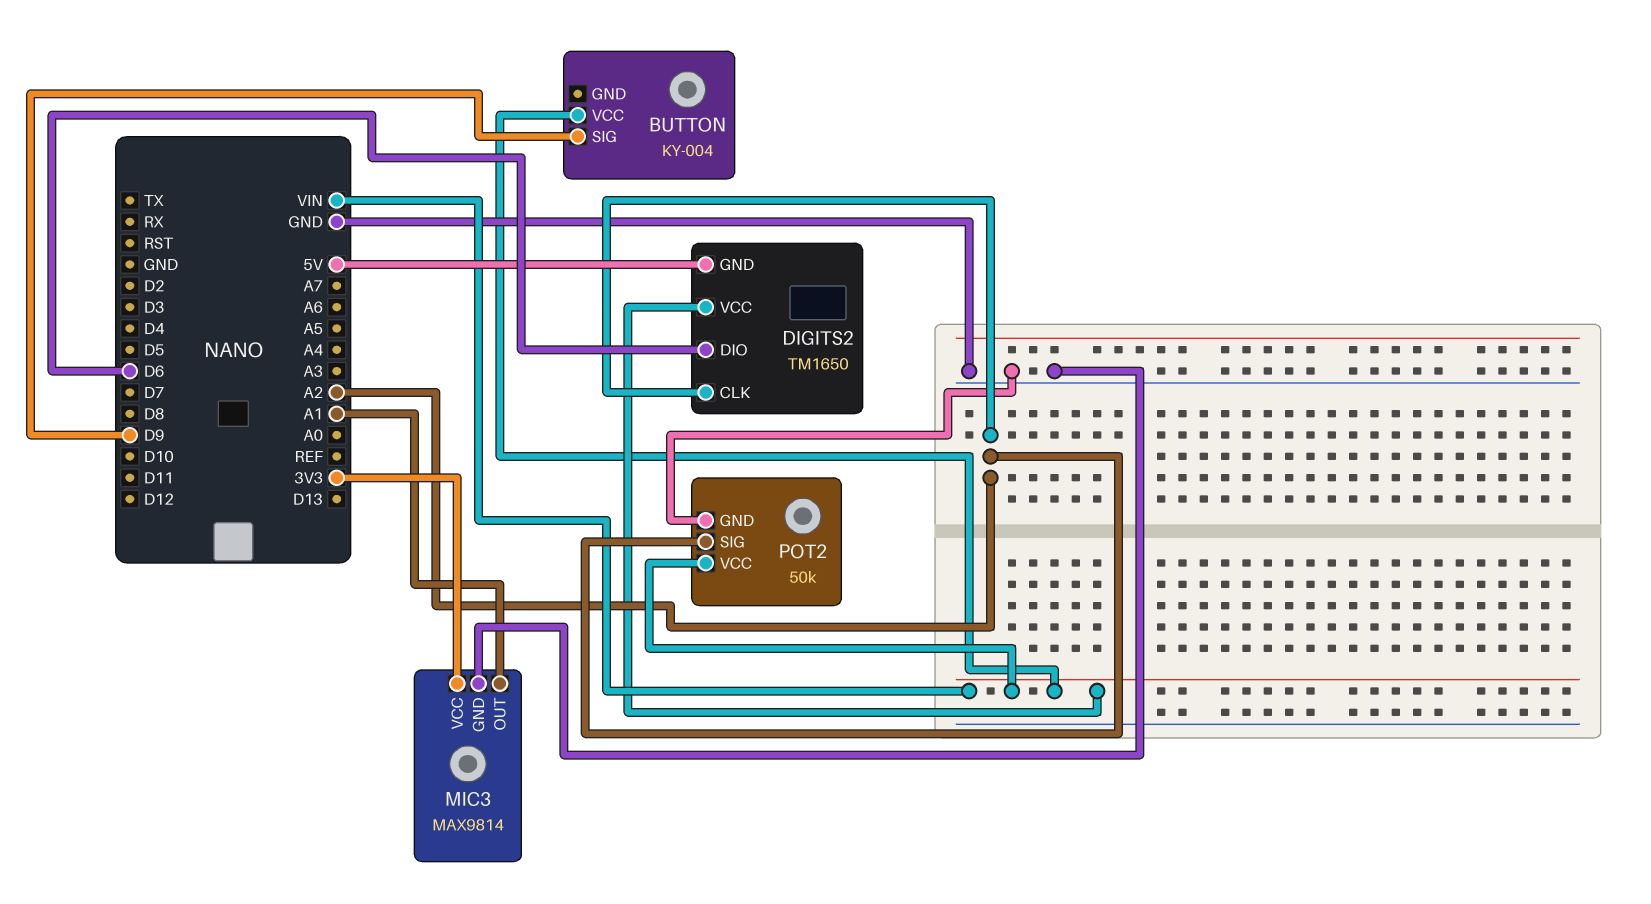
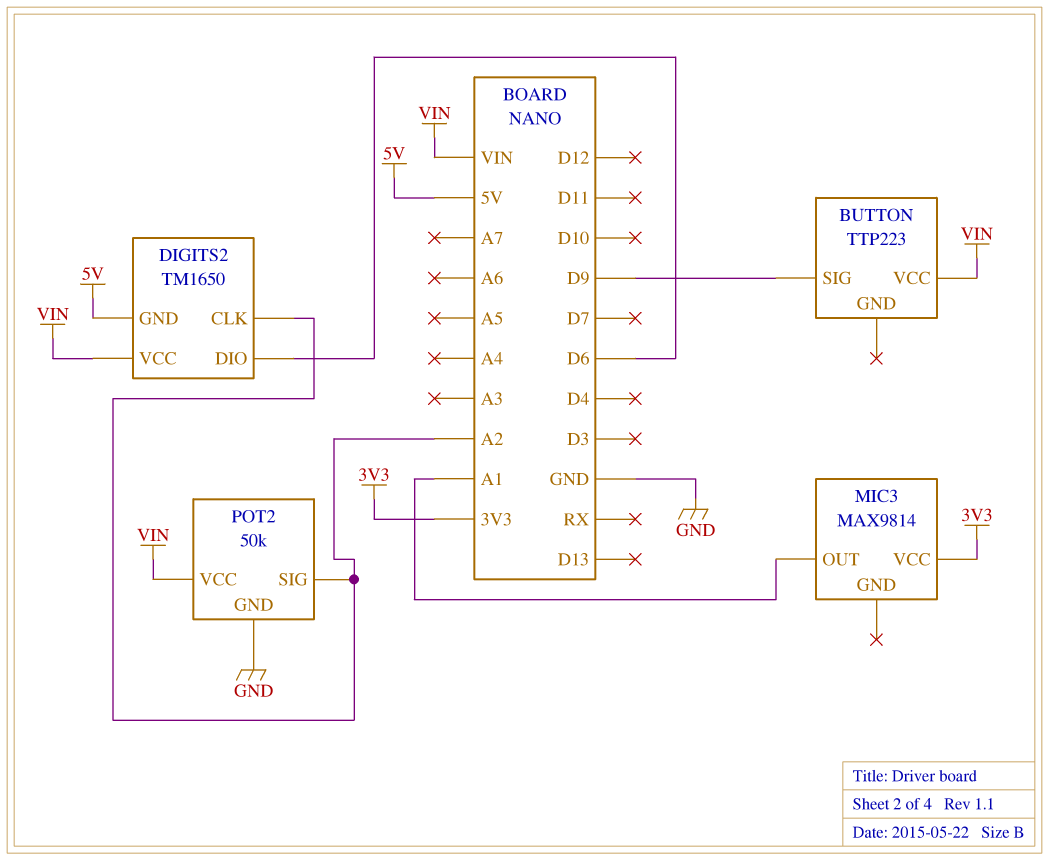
BUTTON: KY-004 -> TTP223
MIC3 pin GND: GND -> none

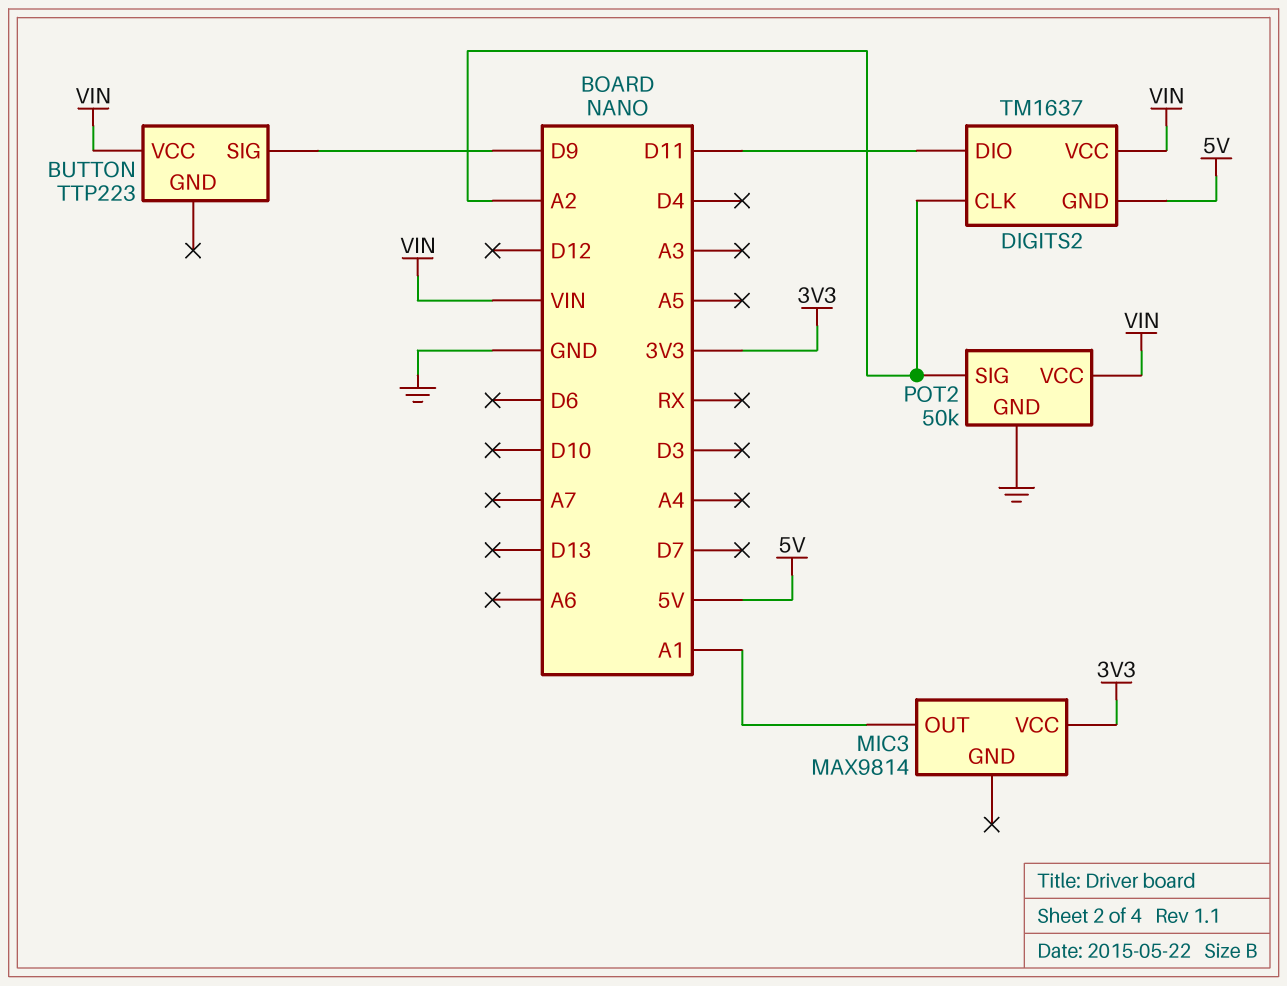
DIGITS2: TM1650 -> TM1637
DIGITS2 pin DIO: D6 -> D11

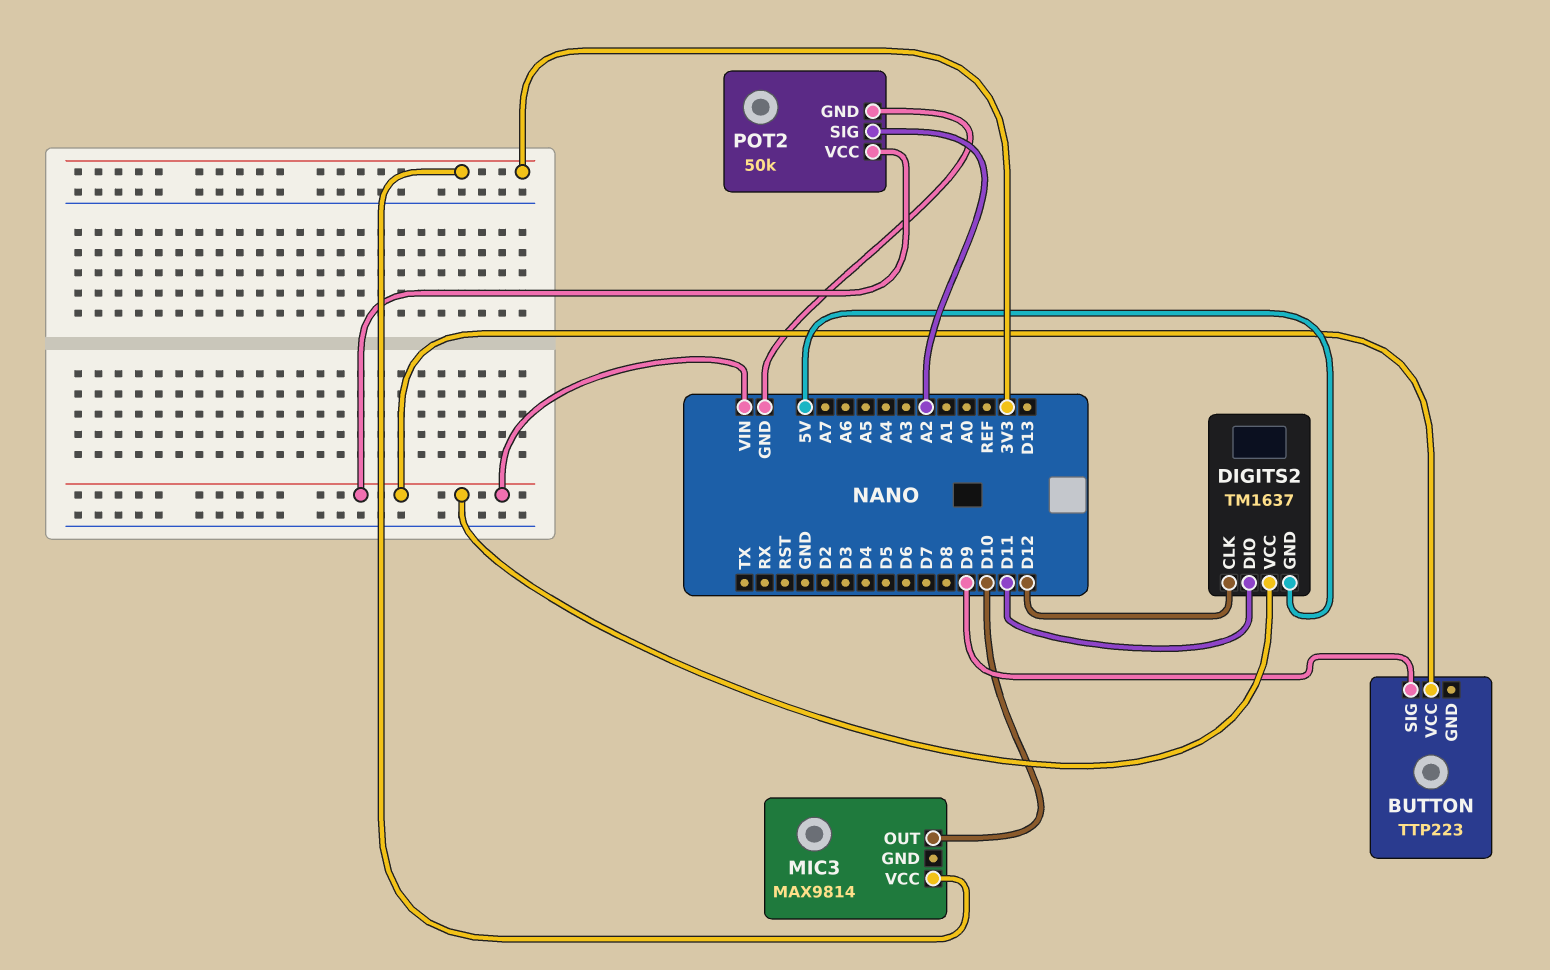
DIGITS2 pin CLK: A2 -> D12
MIC3 pin OUT: A1 -> D10

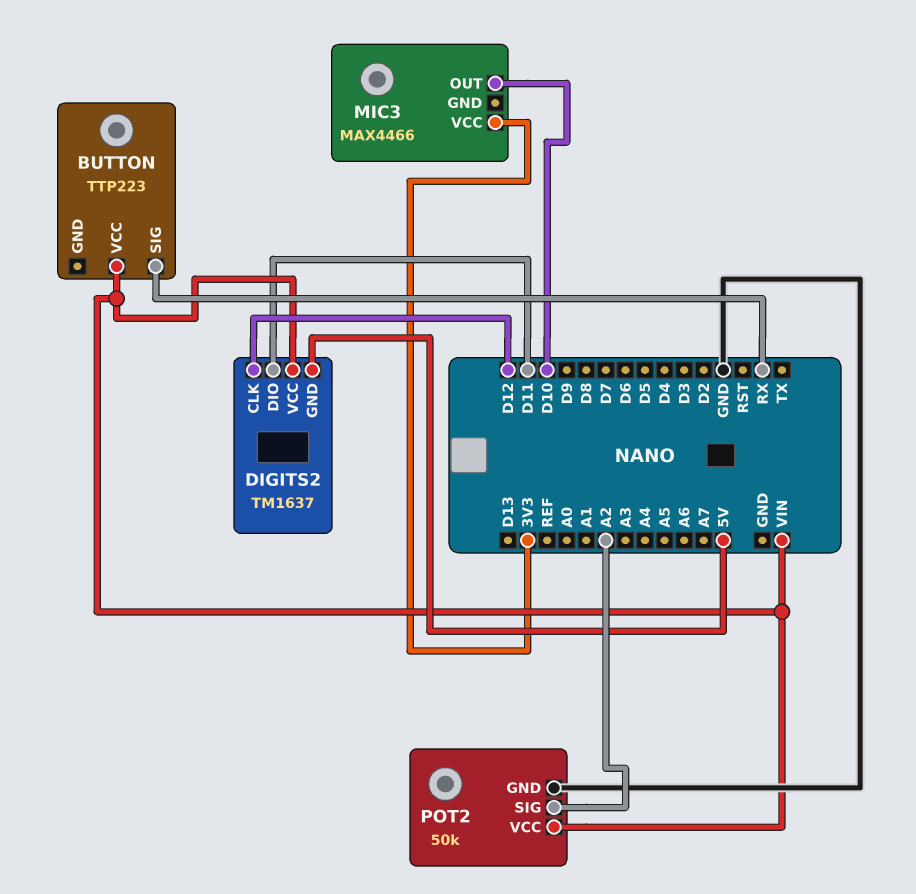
BUTTON pin SIG: D9 -> RX
MIC3: MAX9814 -> MAX4466

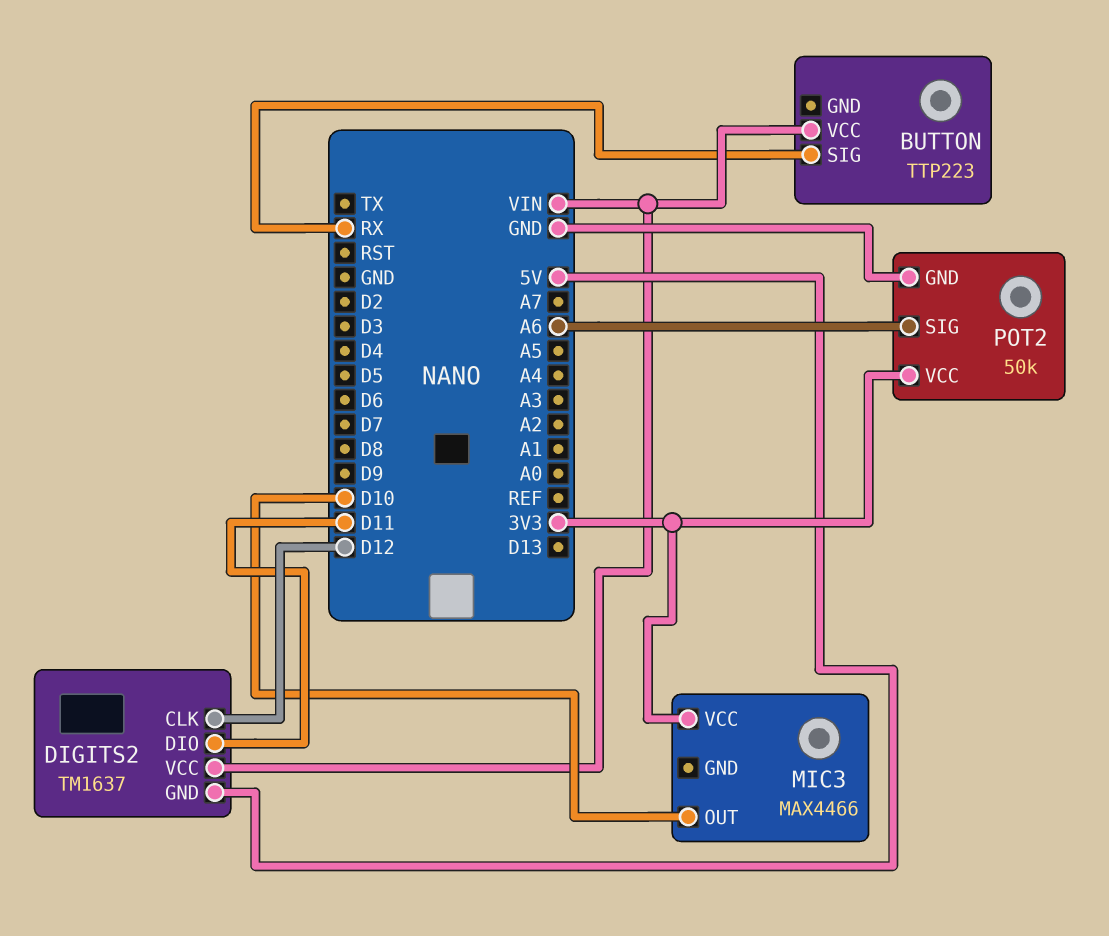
POT2 pin SIG: A2 -> A6
POT2 pin VCC: VIN -> 3V3

